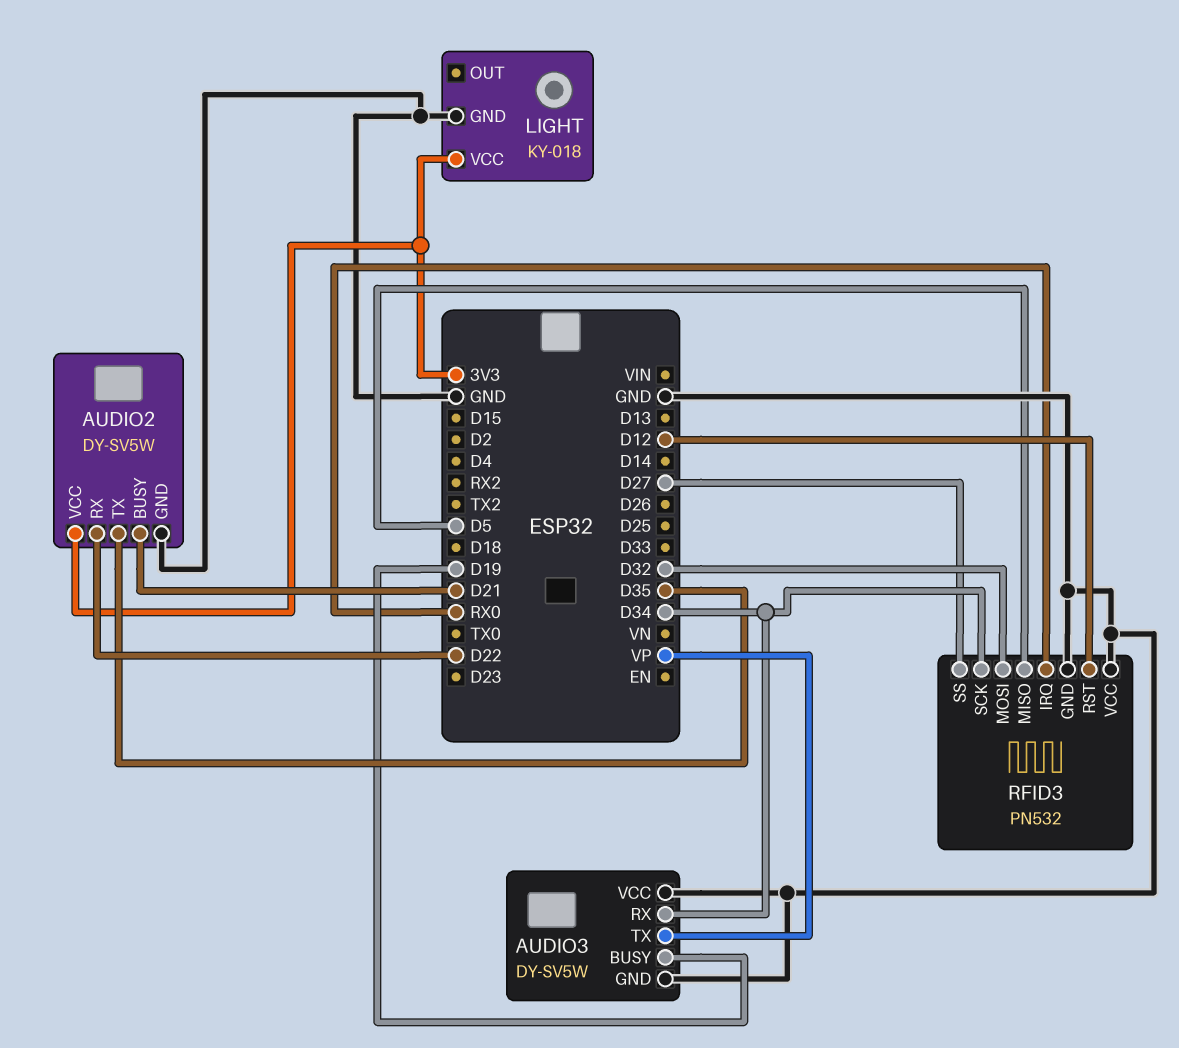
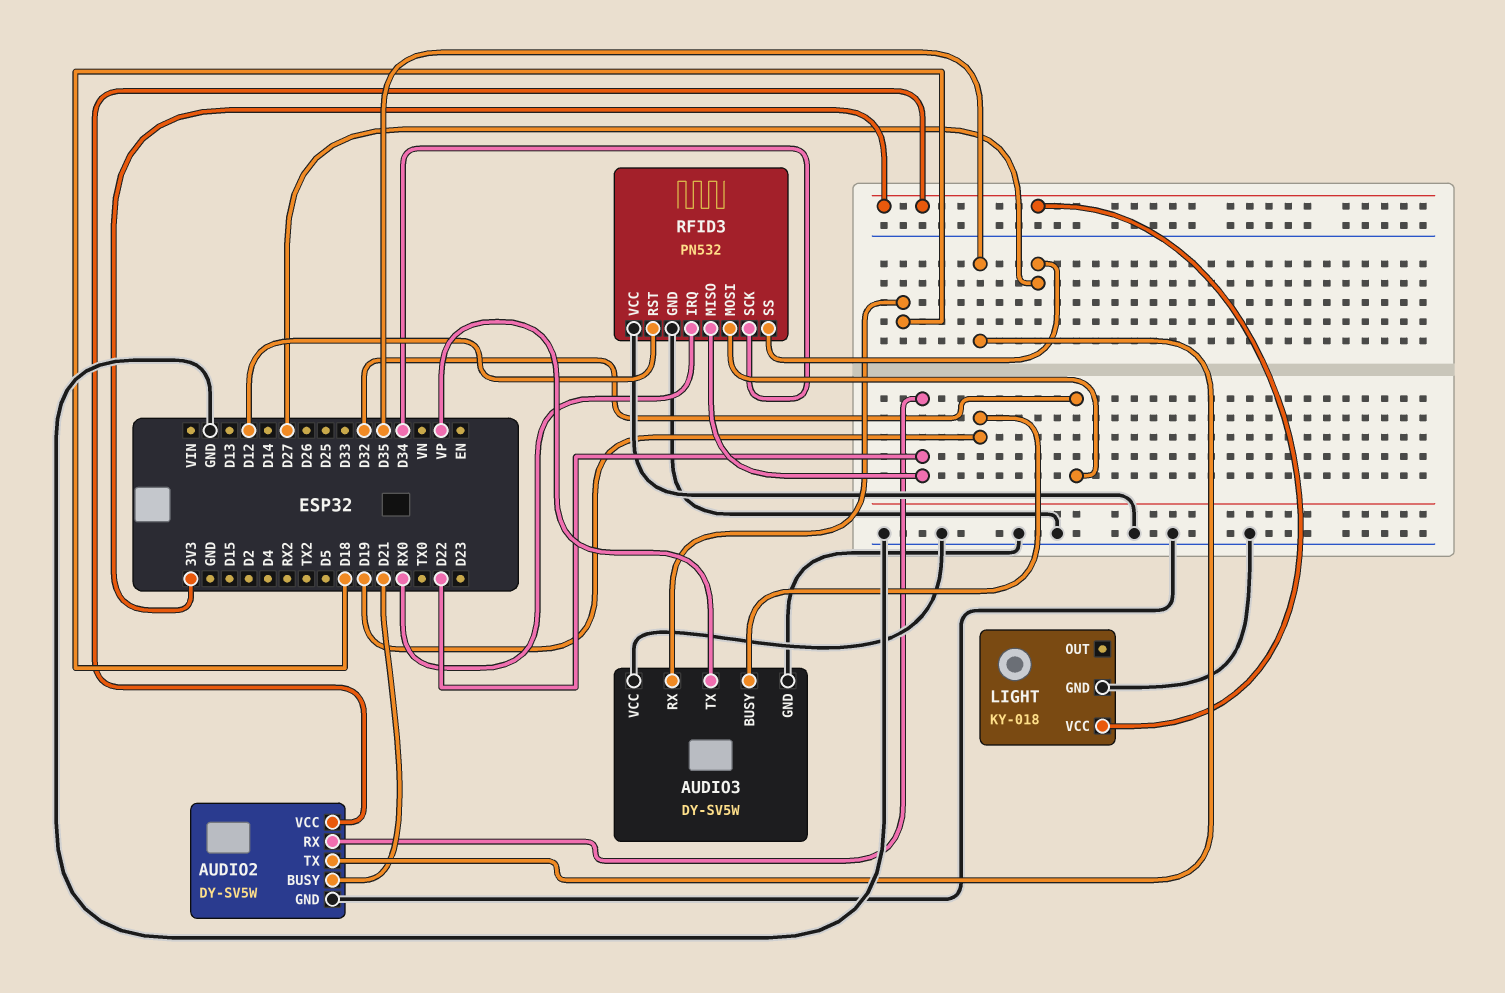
AUDIO3 pin RX: D34 -> D18
RFID3 pin MISO: D5 -> D22

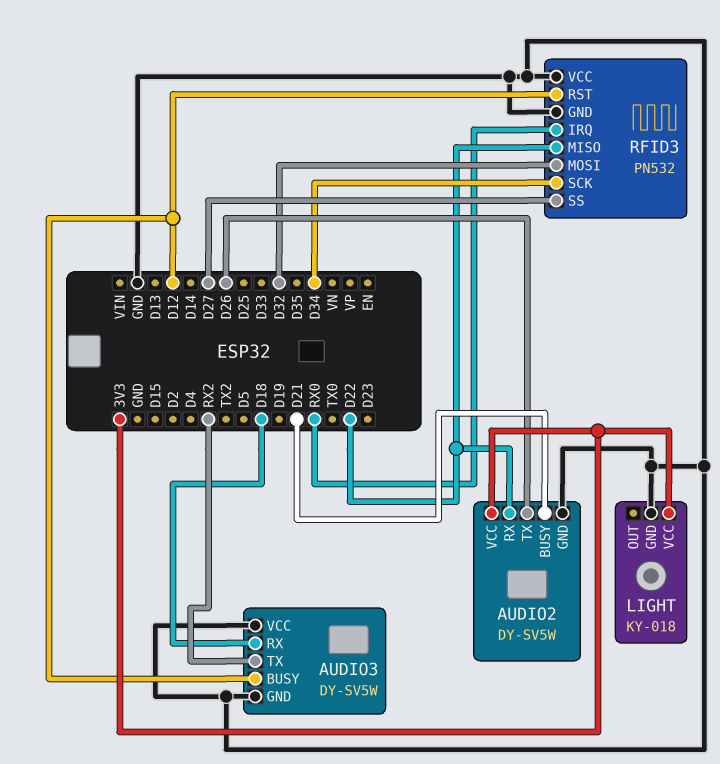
AUDIO2 pin TX: D35 -> D26
AUDIO3 pin BUSY: D19 -> D12
AUDIO3 pin TX: VP -> RX2

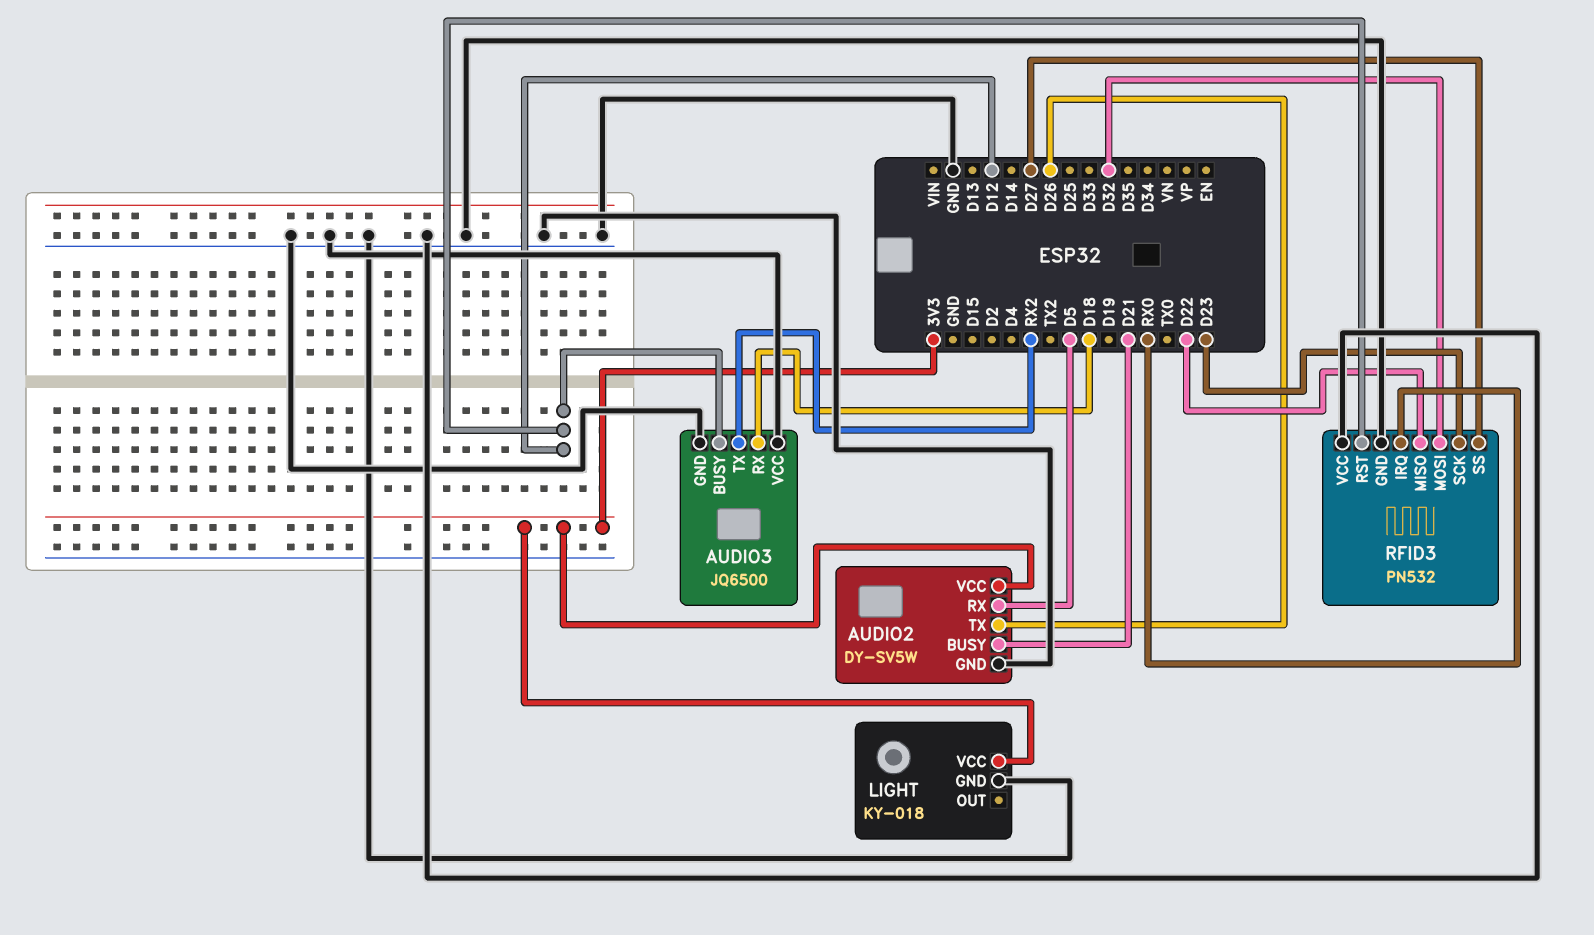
AUDIO2 pin RX: D22 -> D5
AUDIO3: DY-SV5W -> JQ6500
RFID3 pin SCK: D34 -> D23

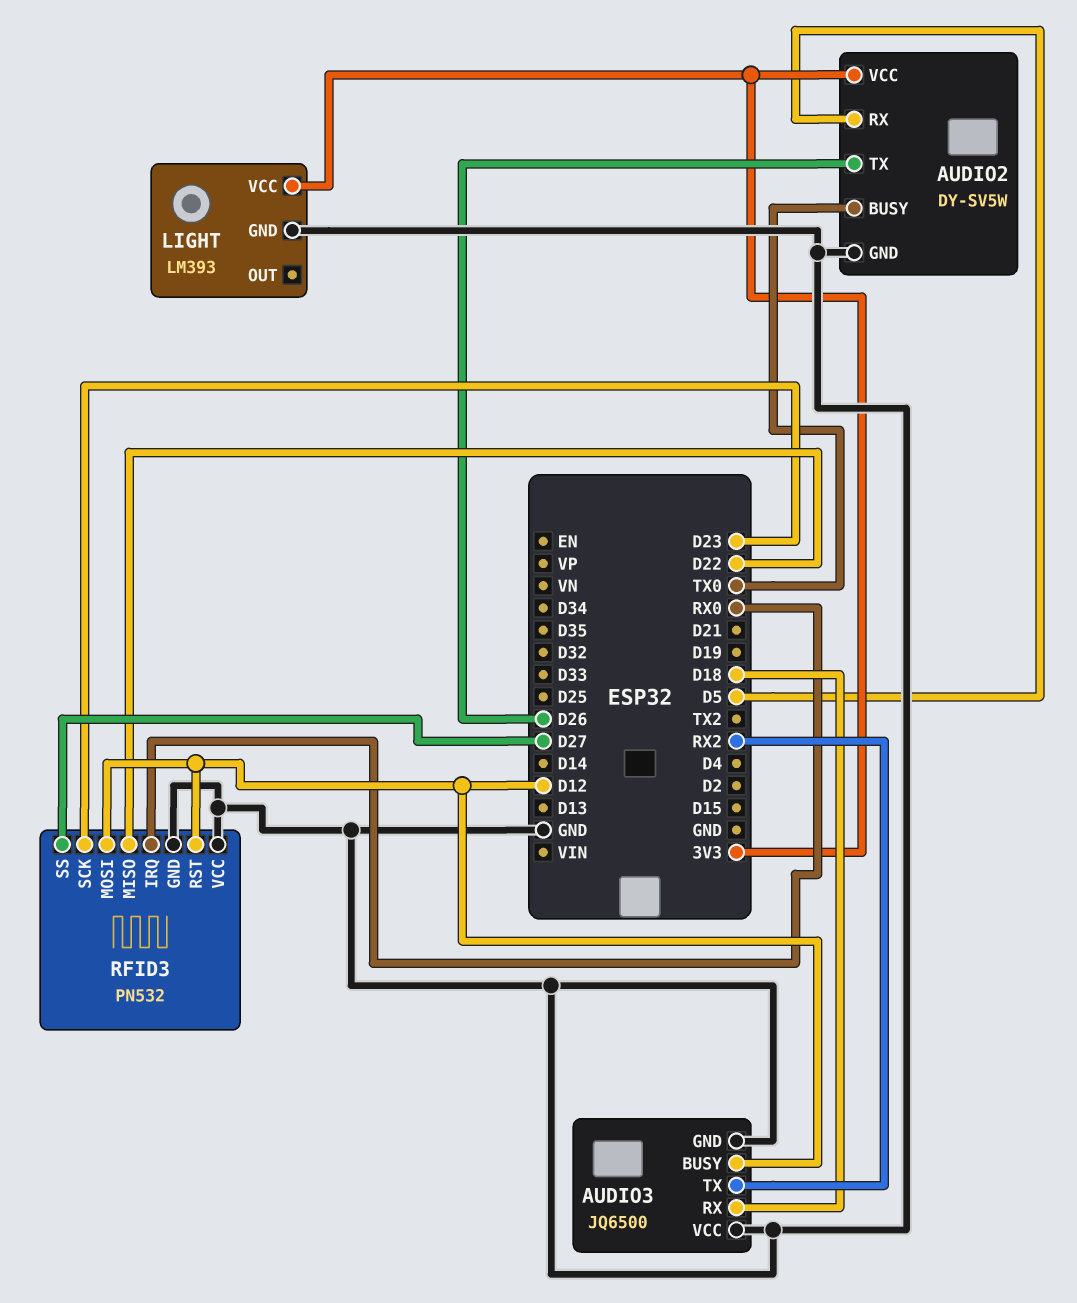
AUDIO2 pin BUSY: D21 -> TX0
LIGHT: KY-018 -> LM393
RFID3 pin MOSI: D32 -> D12

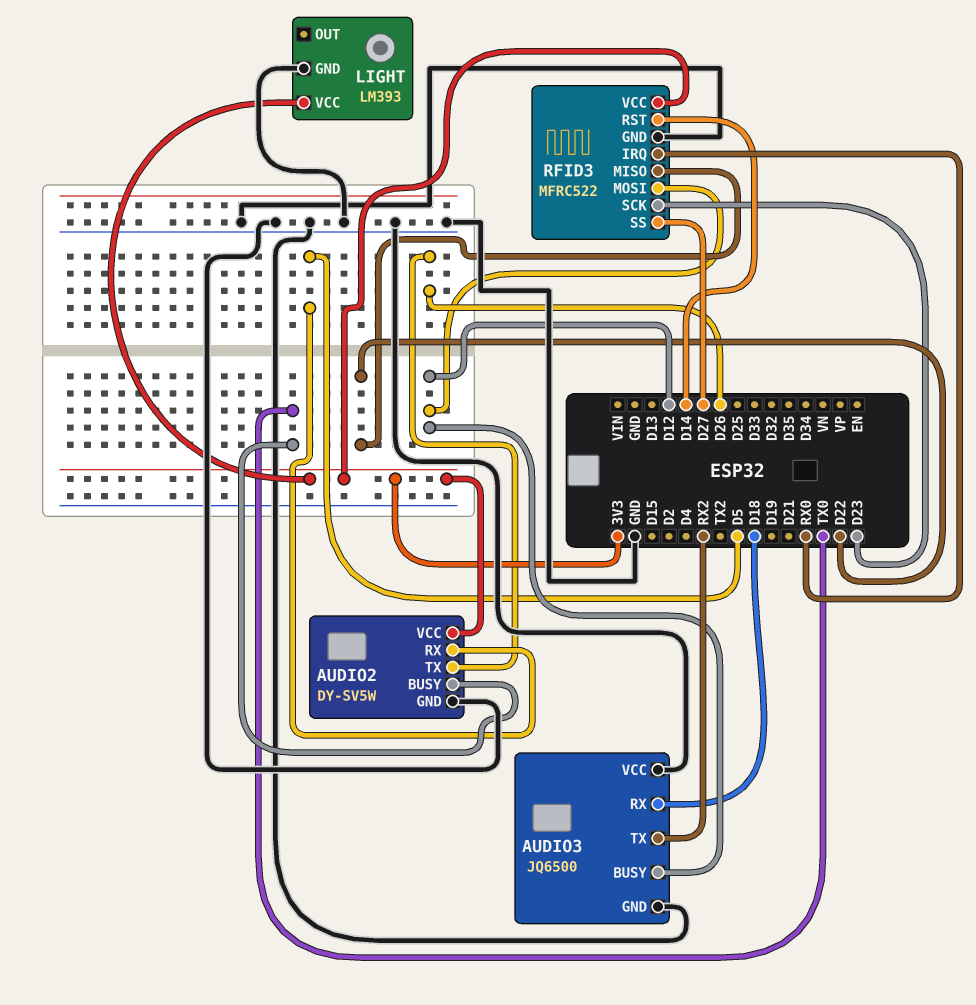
RFID3: PN532 -> MFRC522
RFID3 pin RST: D12 -> D14
RFID3 pin VCC: GND -> 3V3

